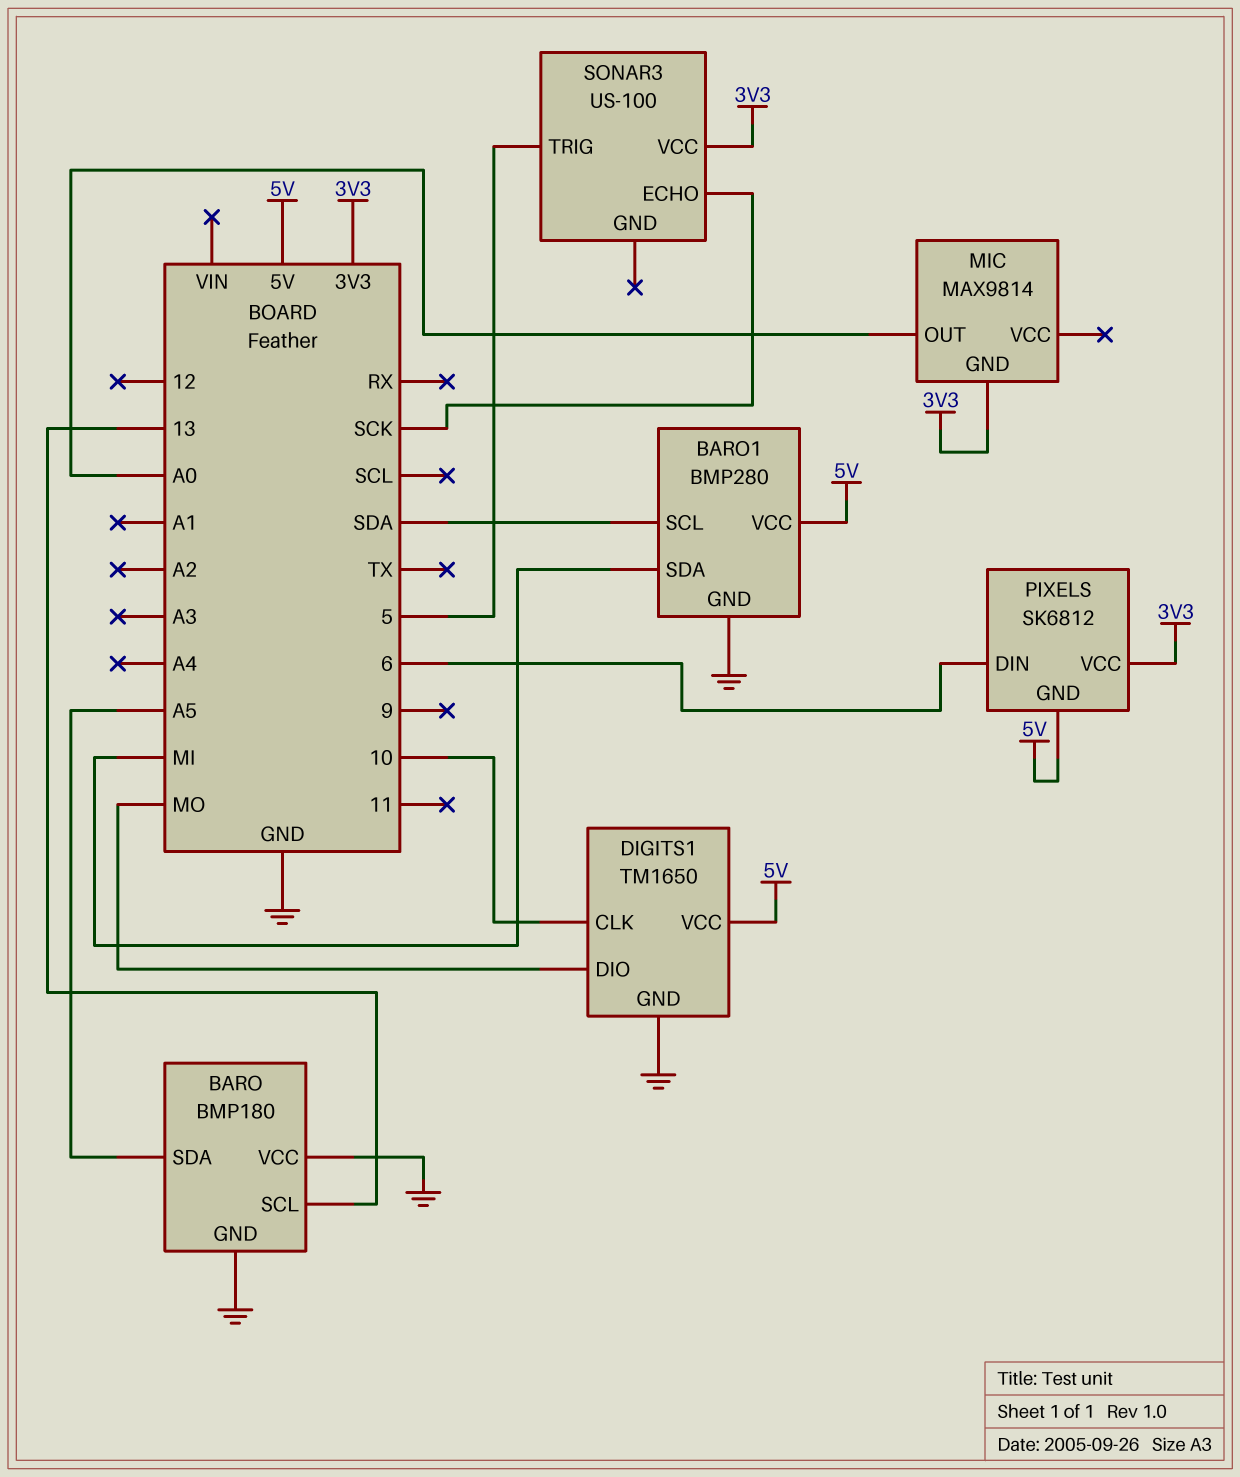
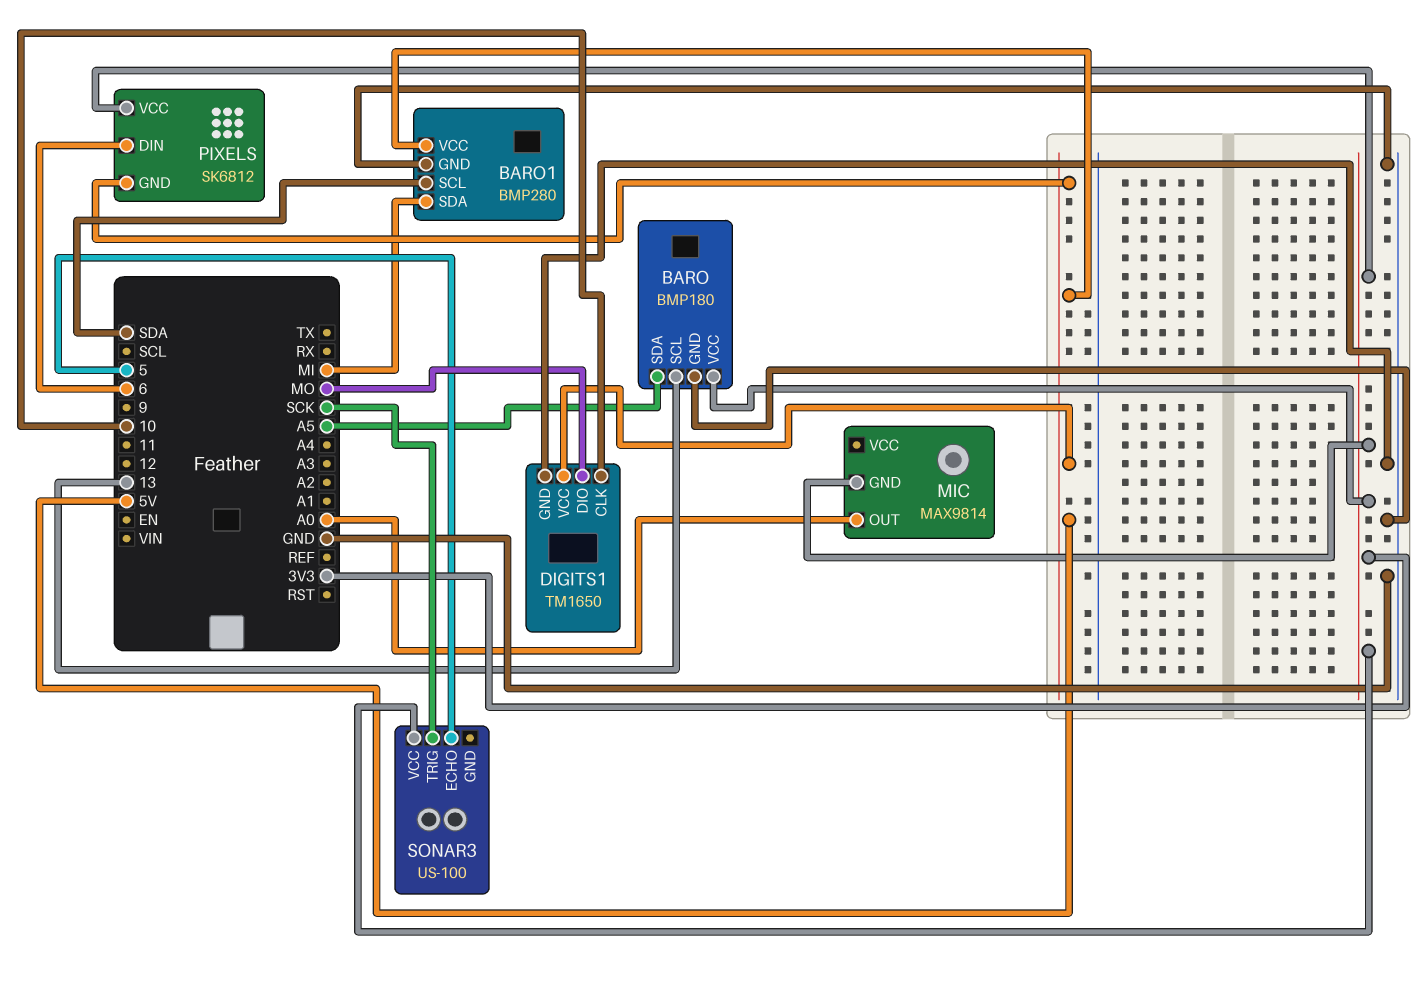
BARO pin VCC: GND -> 3V3
SONAR3 pin ECHO: SCK -> 5
SONAR3 pin TRIG: 5 -> SCK

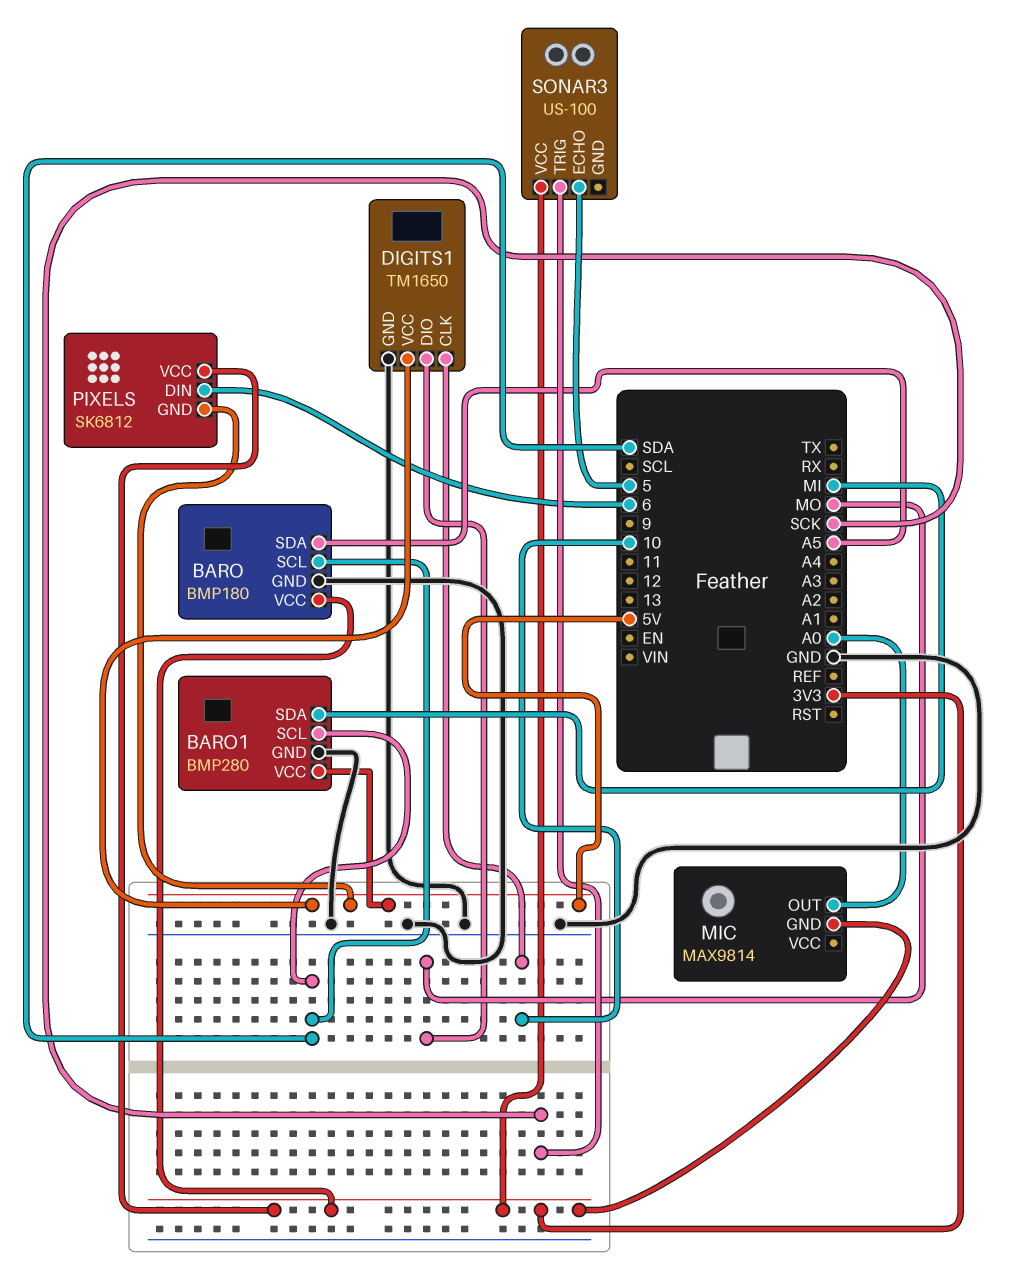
BARO pin SCL: 13 -> SDA

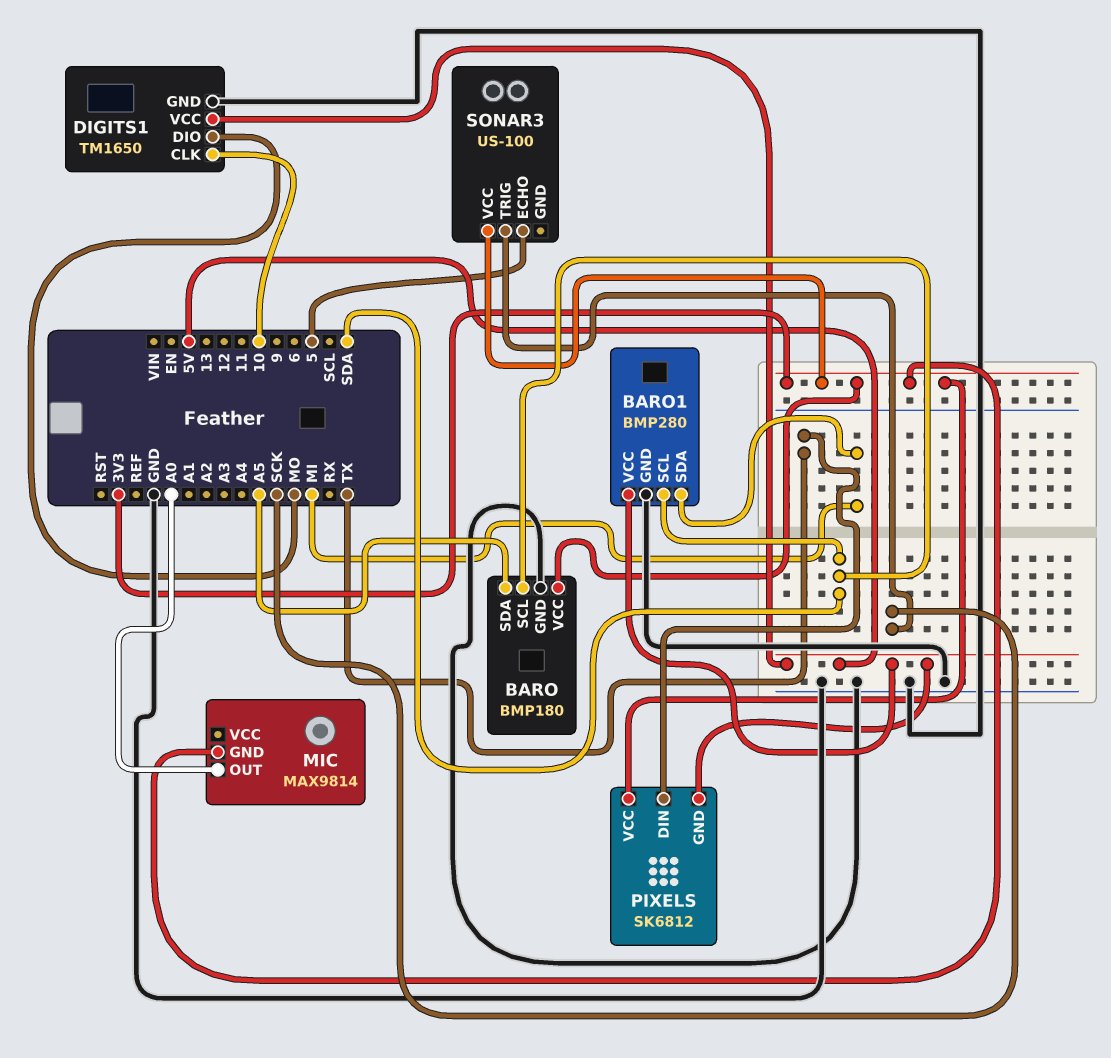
PIXELS pin DIN: 6 -> TX

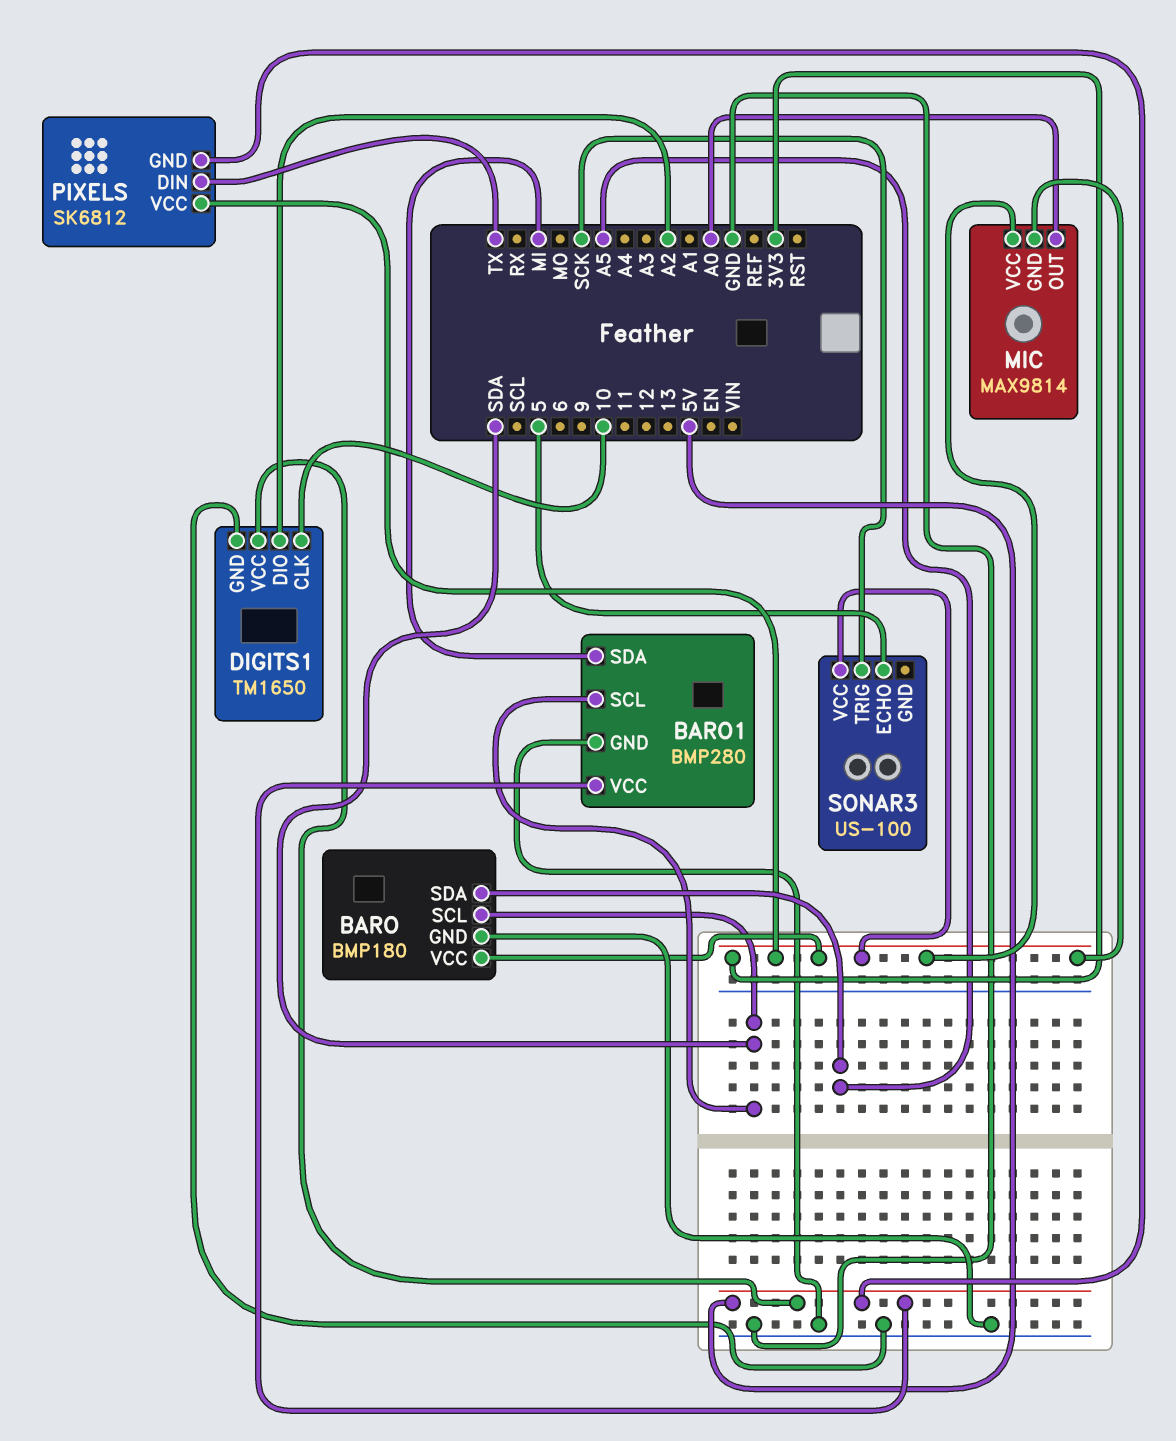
DIGITS1 pin DIO: MO -> A2
MIC pin VCC: none -> 3V3

